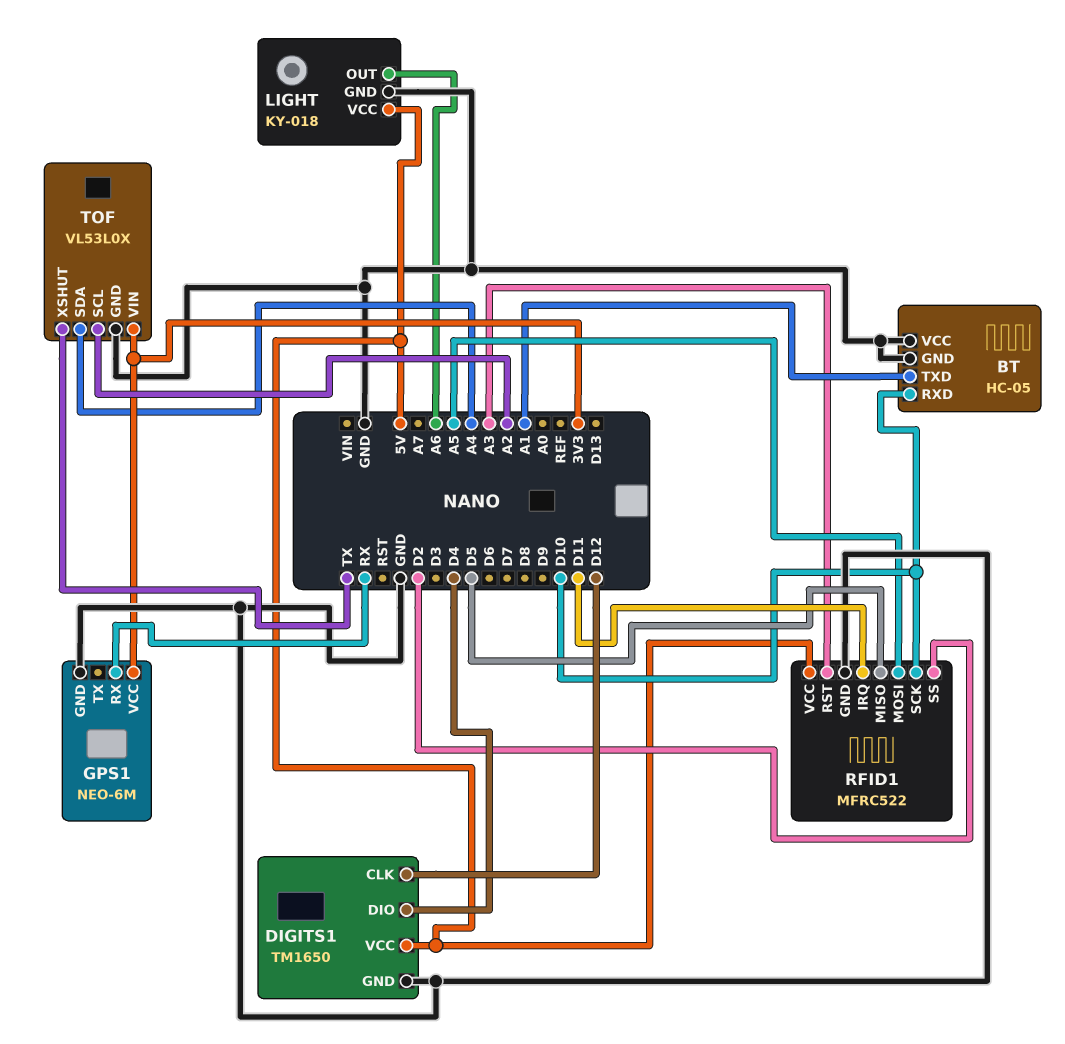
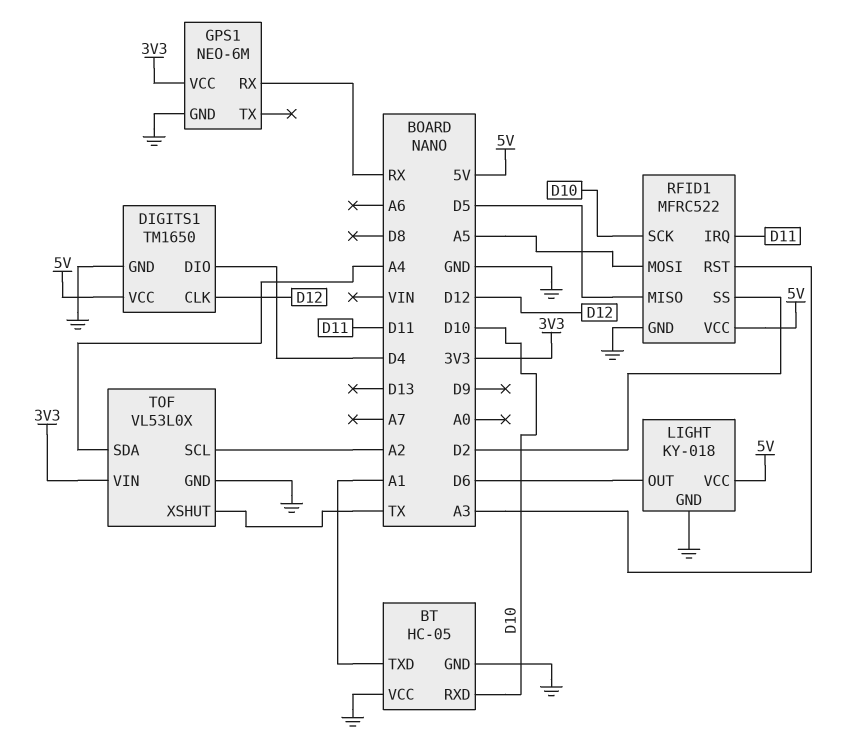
LIGHT pin OUT: A6 -> D6

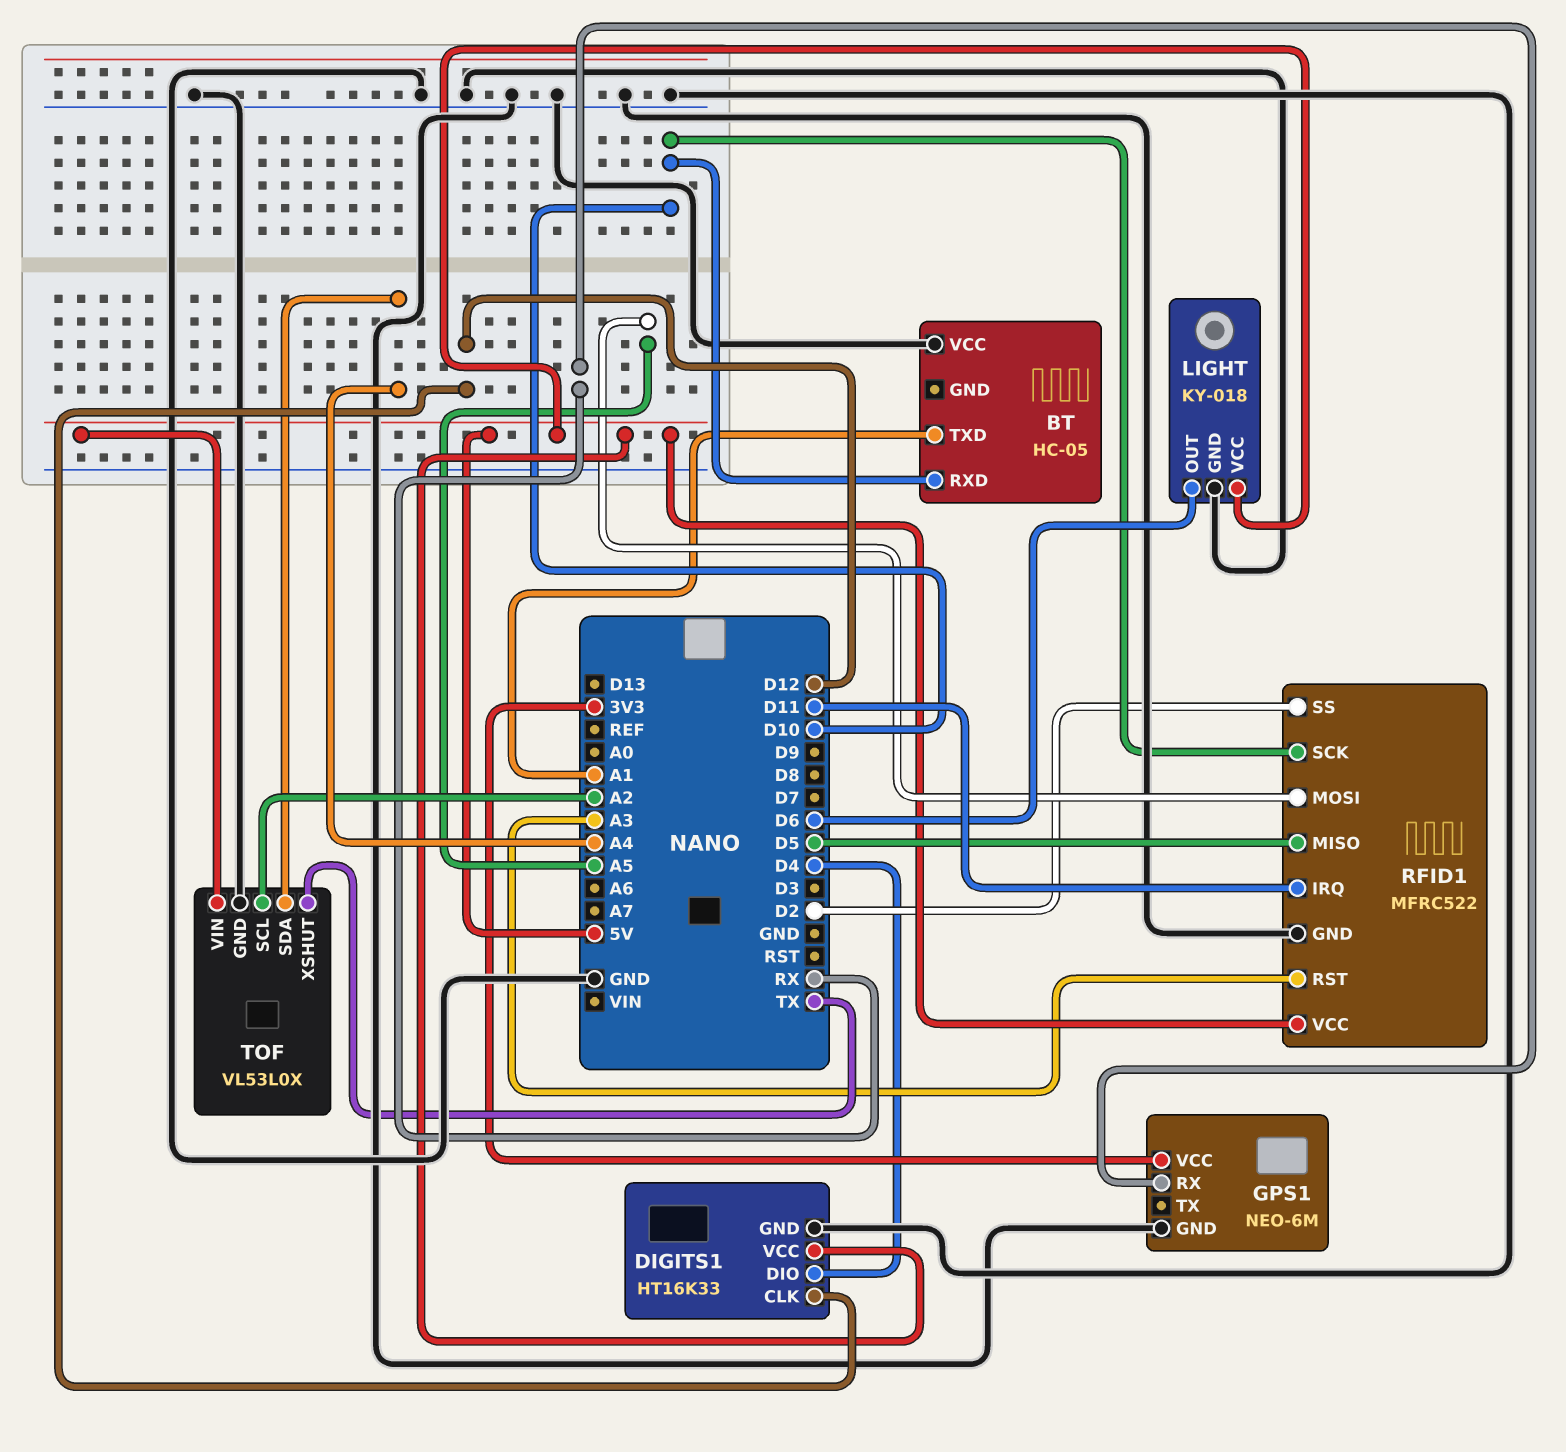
BT pin GND: GND -> none
DIGITS1: TM1650 -> HT16K33
TOF pin VIN: 3V3 -> 5V

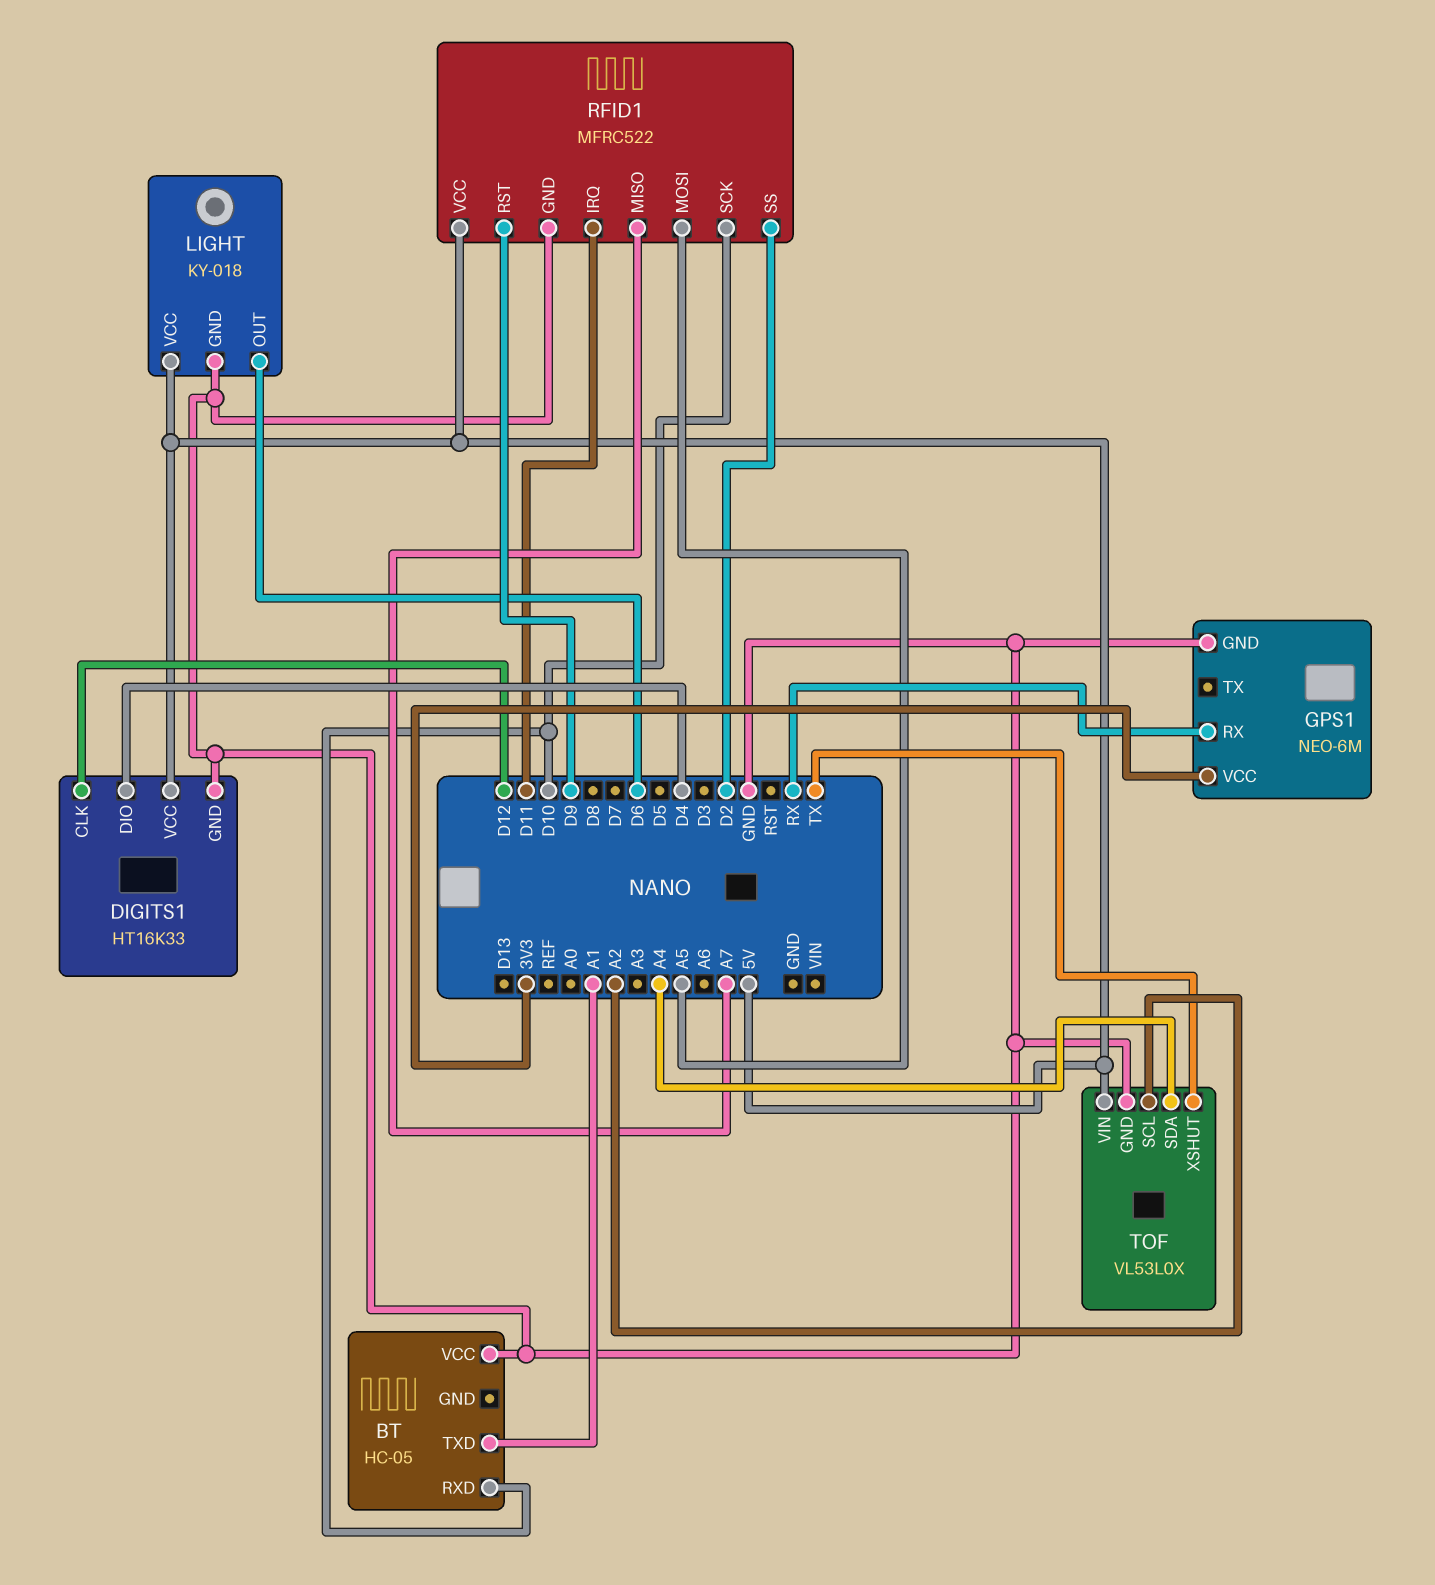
RFID1 pin MISO: D5 -> A7
RFID1 pin RST: A3 -> D9

